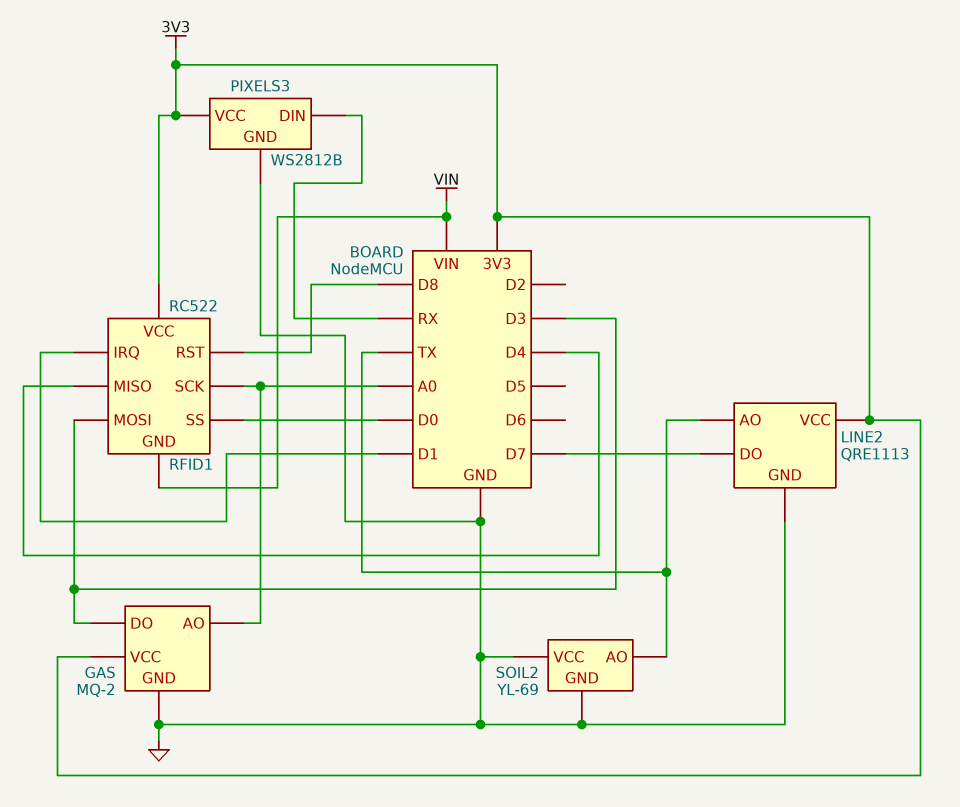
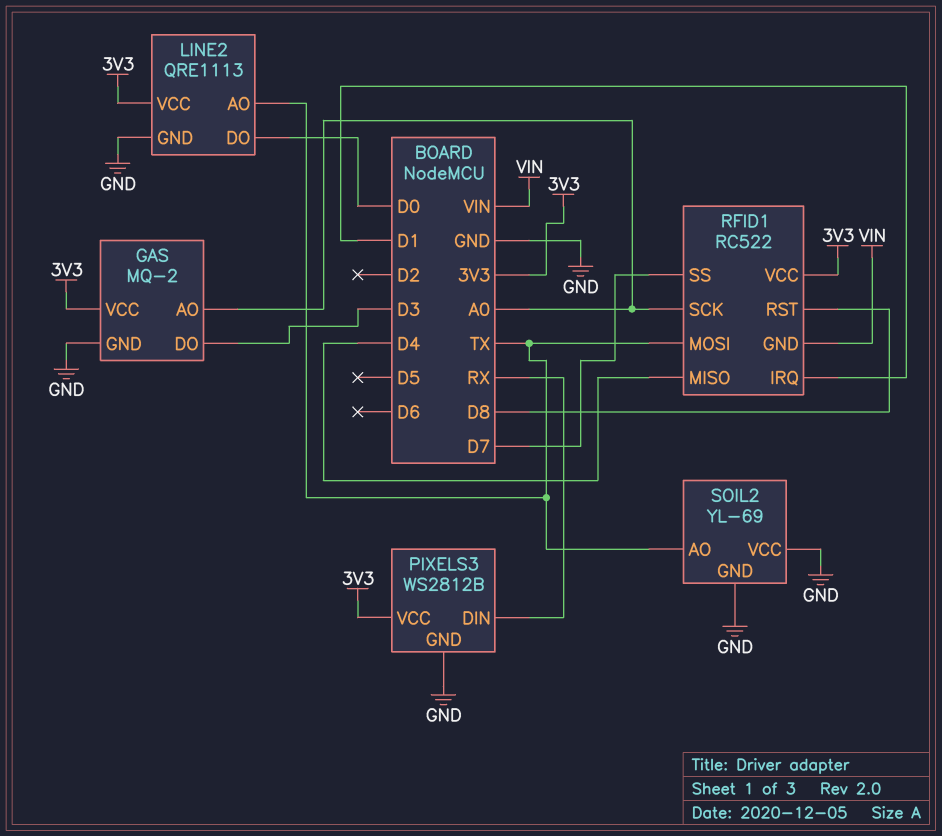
LINE2 pin DO: D7 -> D0
RFID1 pin MOSI: D3 -> TX
RFID1 pin SS: D0 -> D7

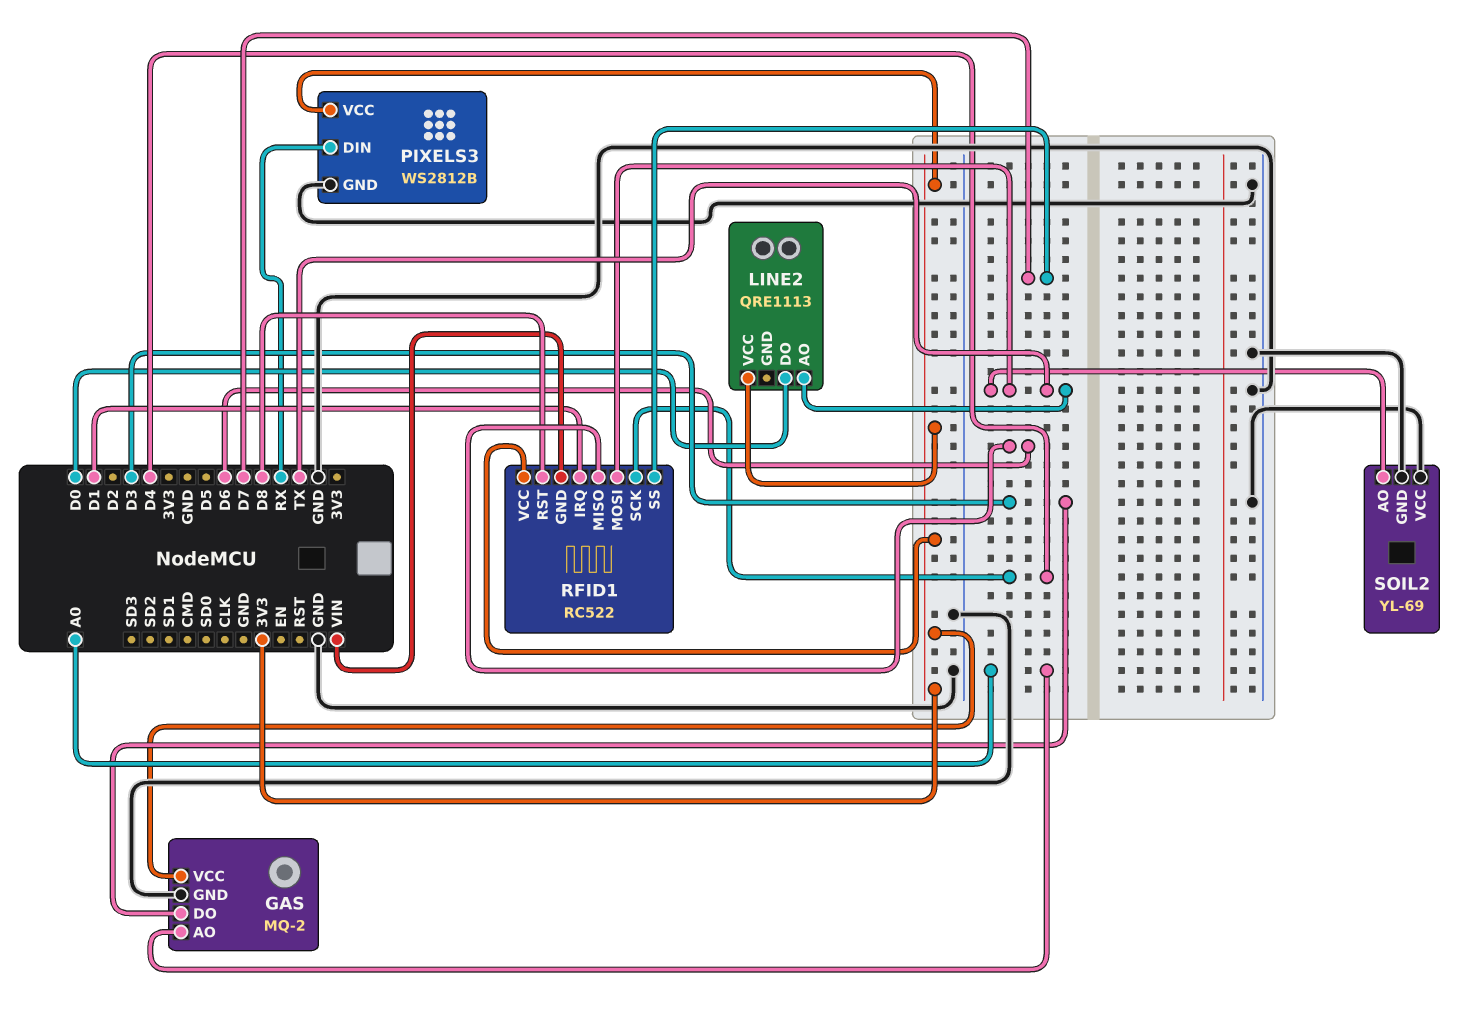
LINE2 pin GND: GND -> none
RFID1 pin MISO: D4 -> D6
RFID1 pin SCK: A0 -> D4

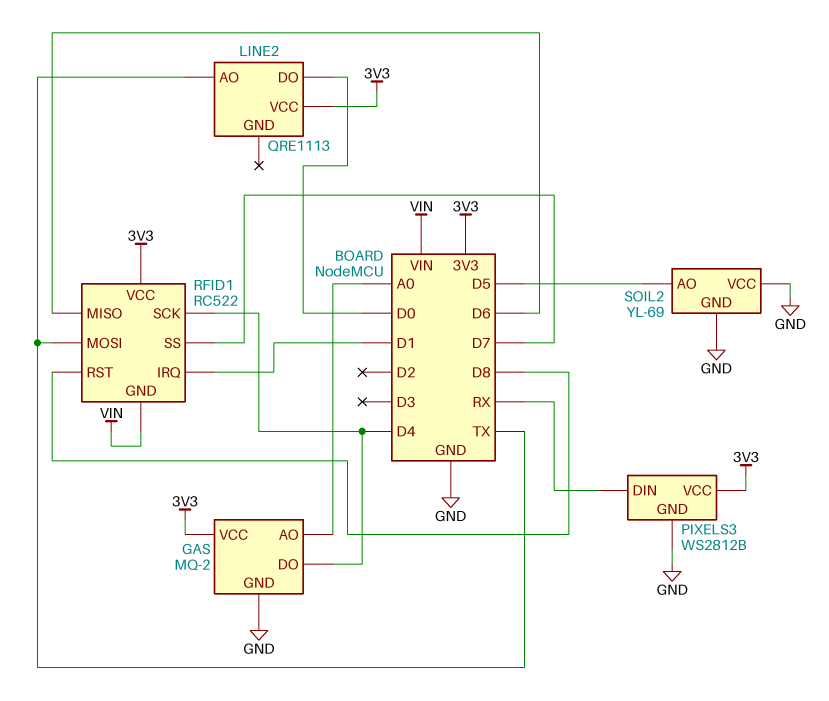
GAS pin DO: D3 -> D4
SOIL2 pin AO: TX -> D5

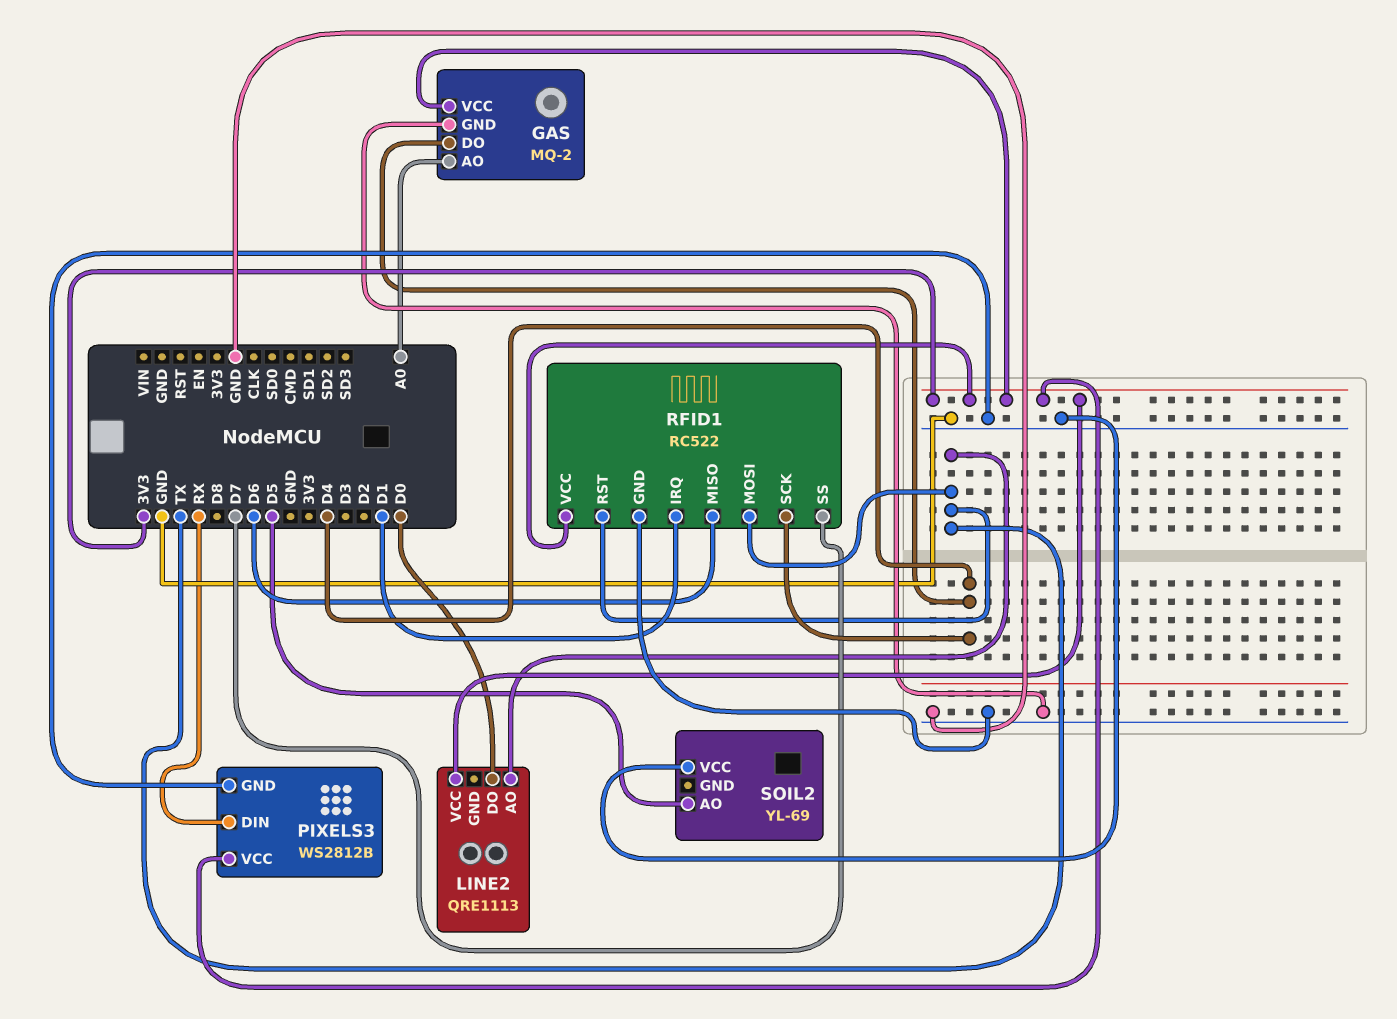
RFID1 pin GND: VIN -> GND
RFID1 pin RST: D8 -> TX
SOIL2 pin GND: GND -> none

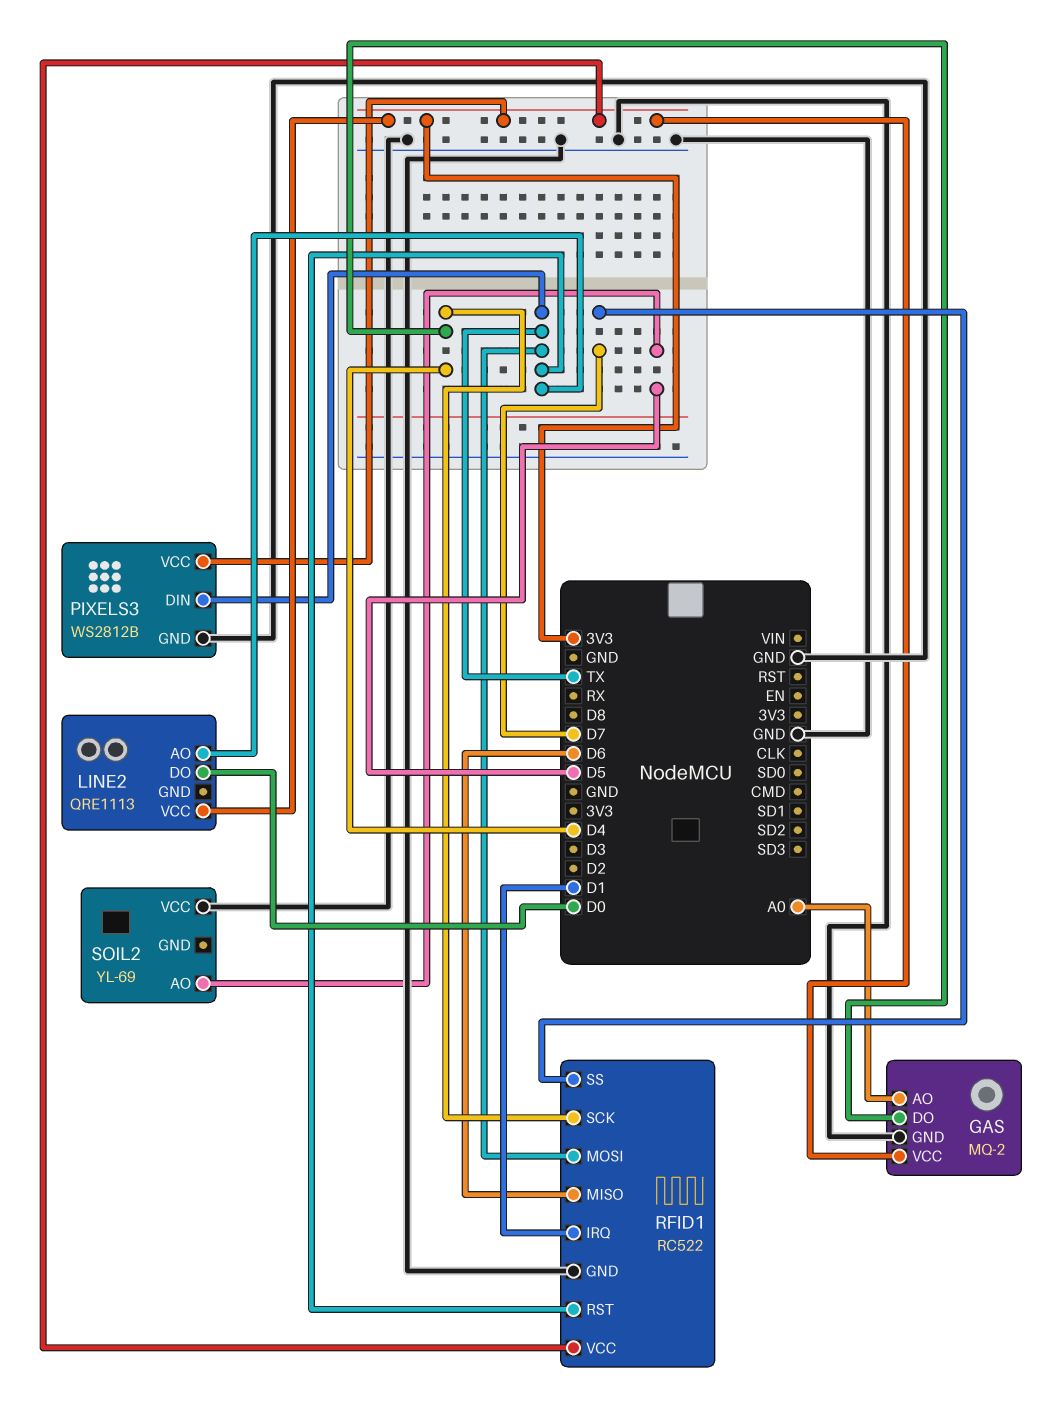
PIXELS3 pin DIN: RX -> TX

